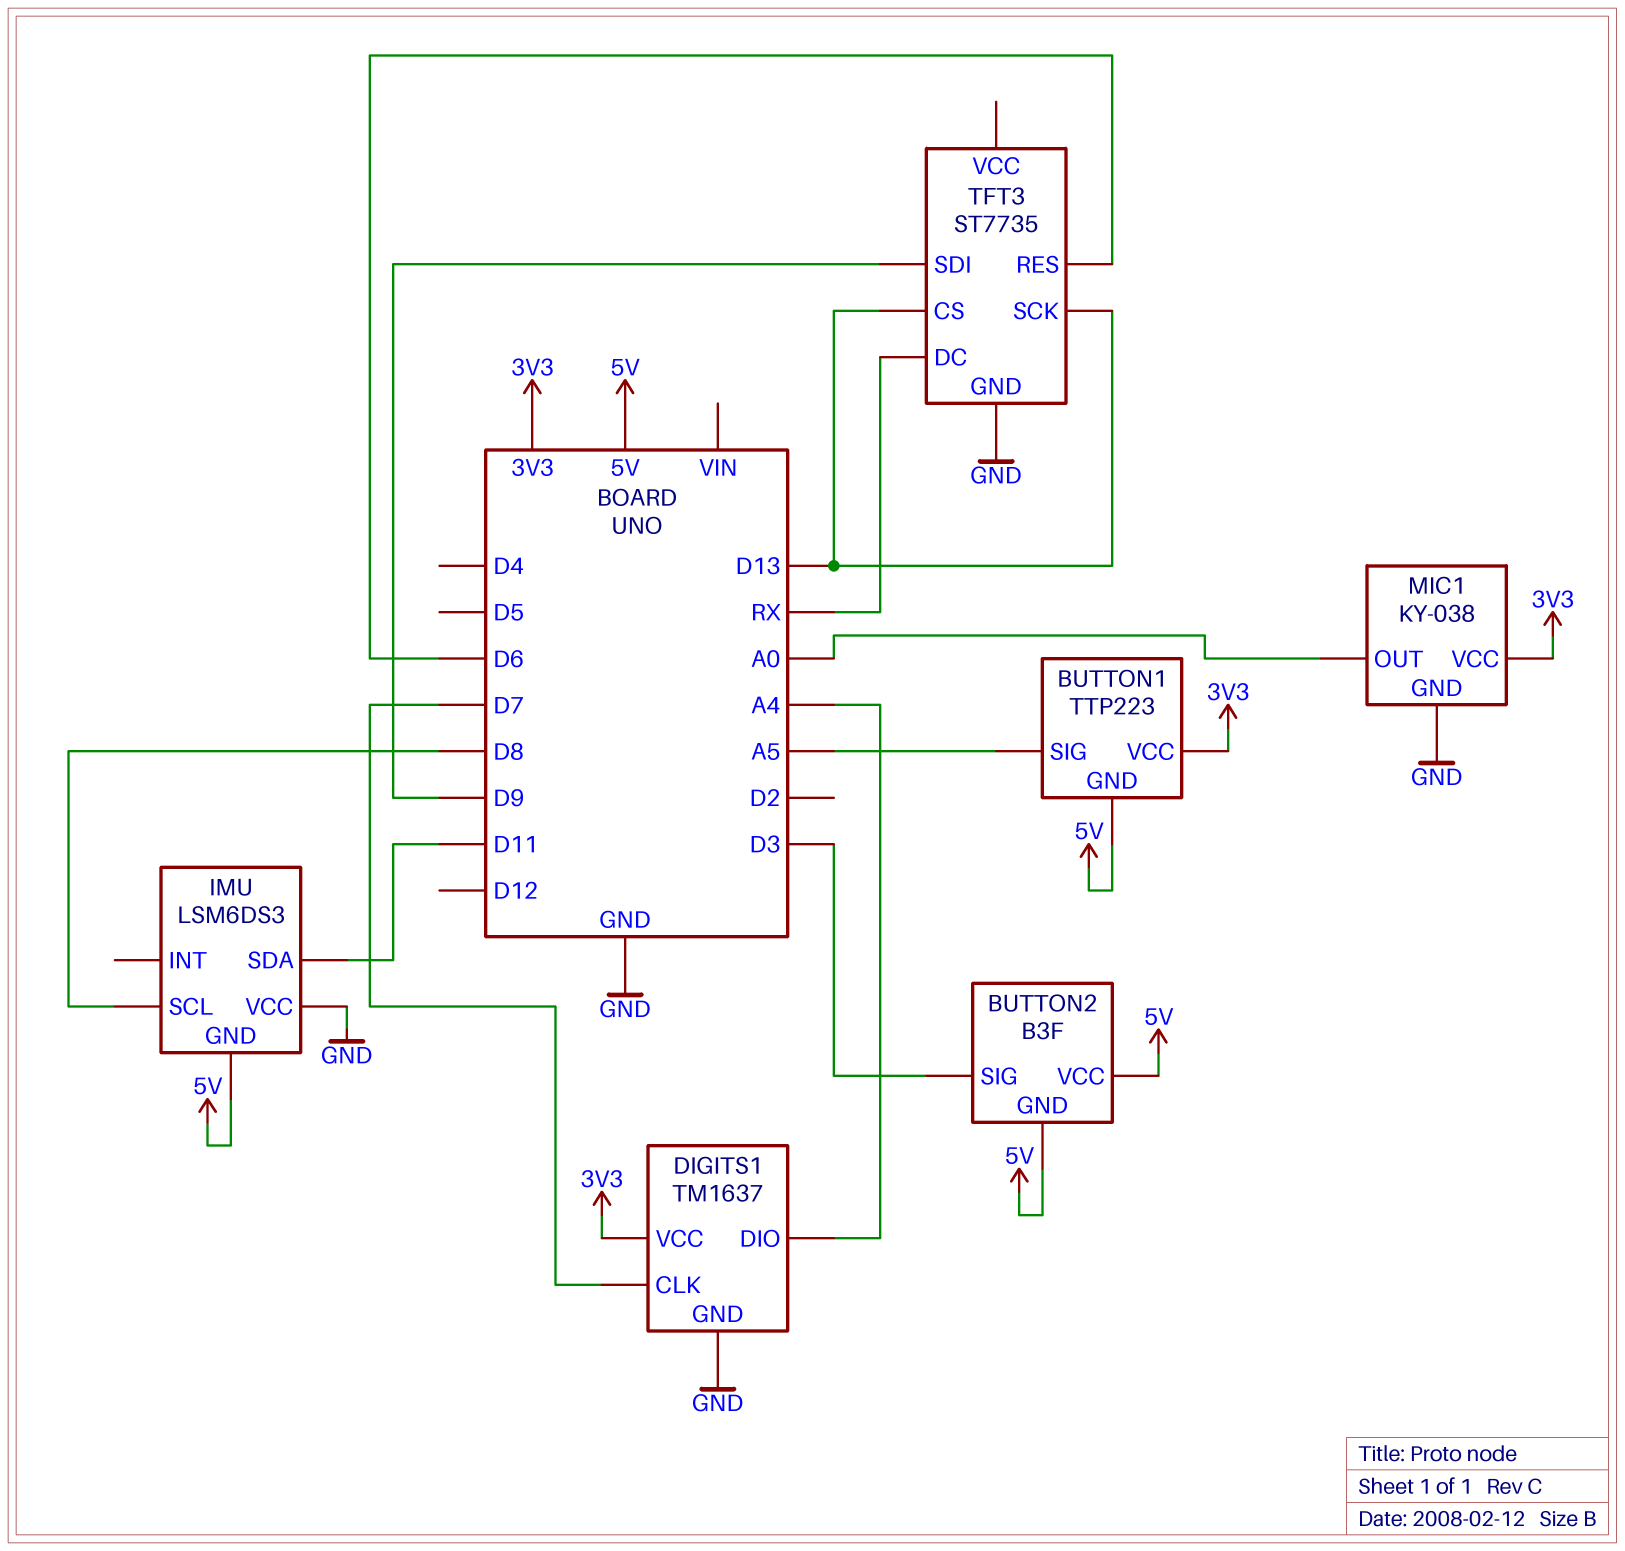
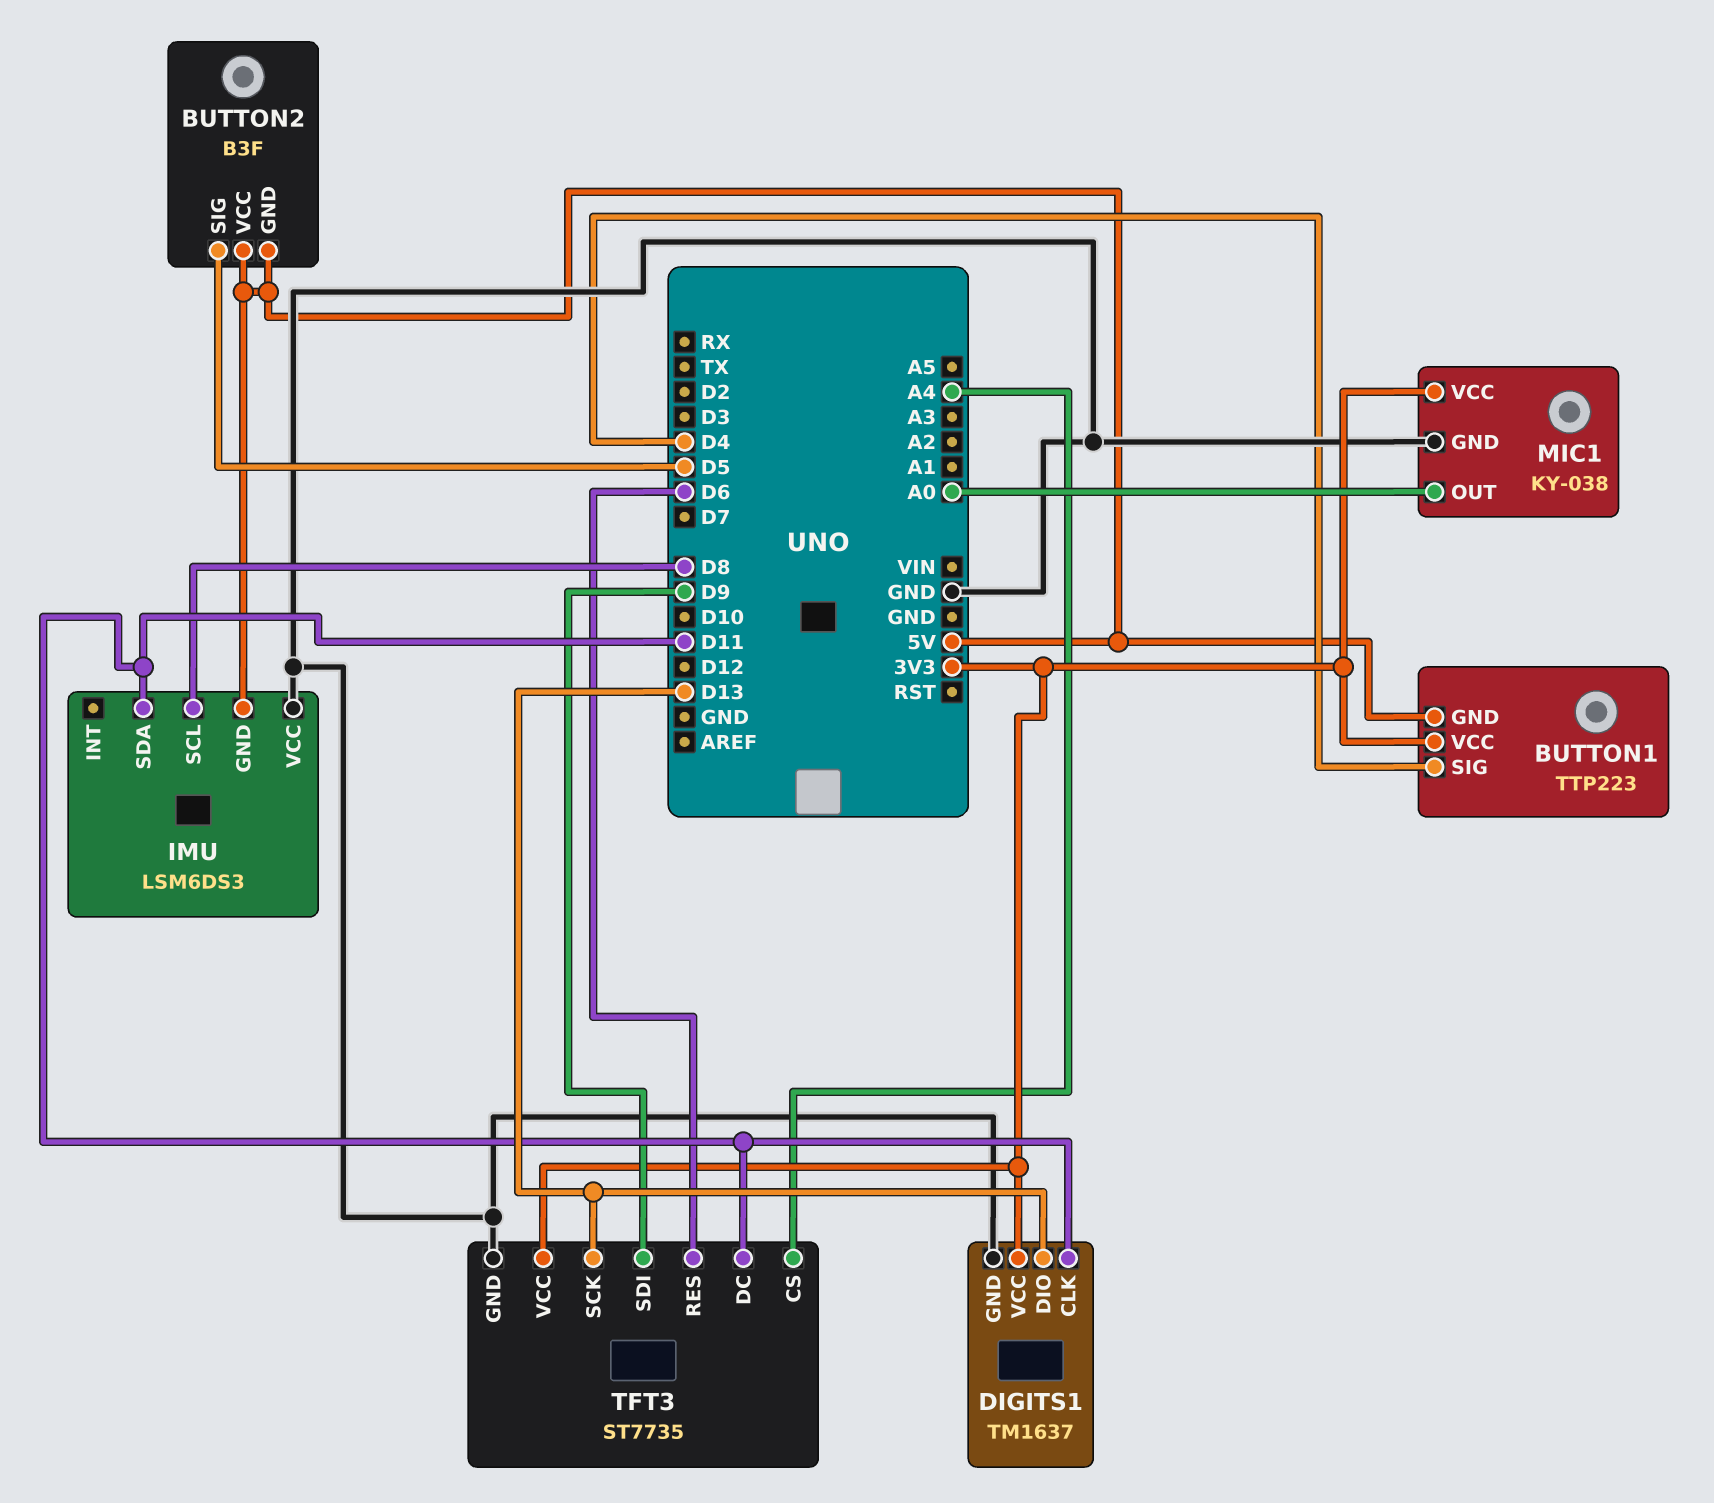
BUTTON1 pin SIG: A5 -> D4
BUTTON2 pin SIG: D3 -> D5
DIGITS1 pin CLK: D7 -> D11
DIGITS1 pin DIO: A4 -> D13
TFT3 pin CS: D13 -> A4
TFT3 pin DC: RX -> D11
TFT3 pin VCC: none -> 3V3

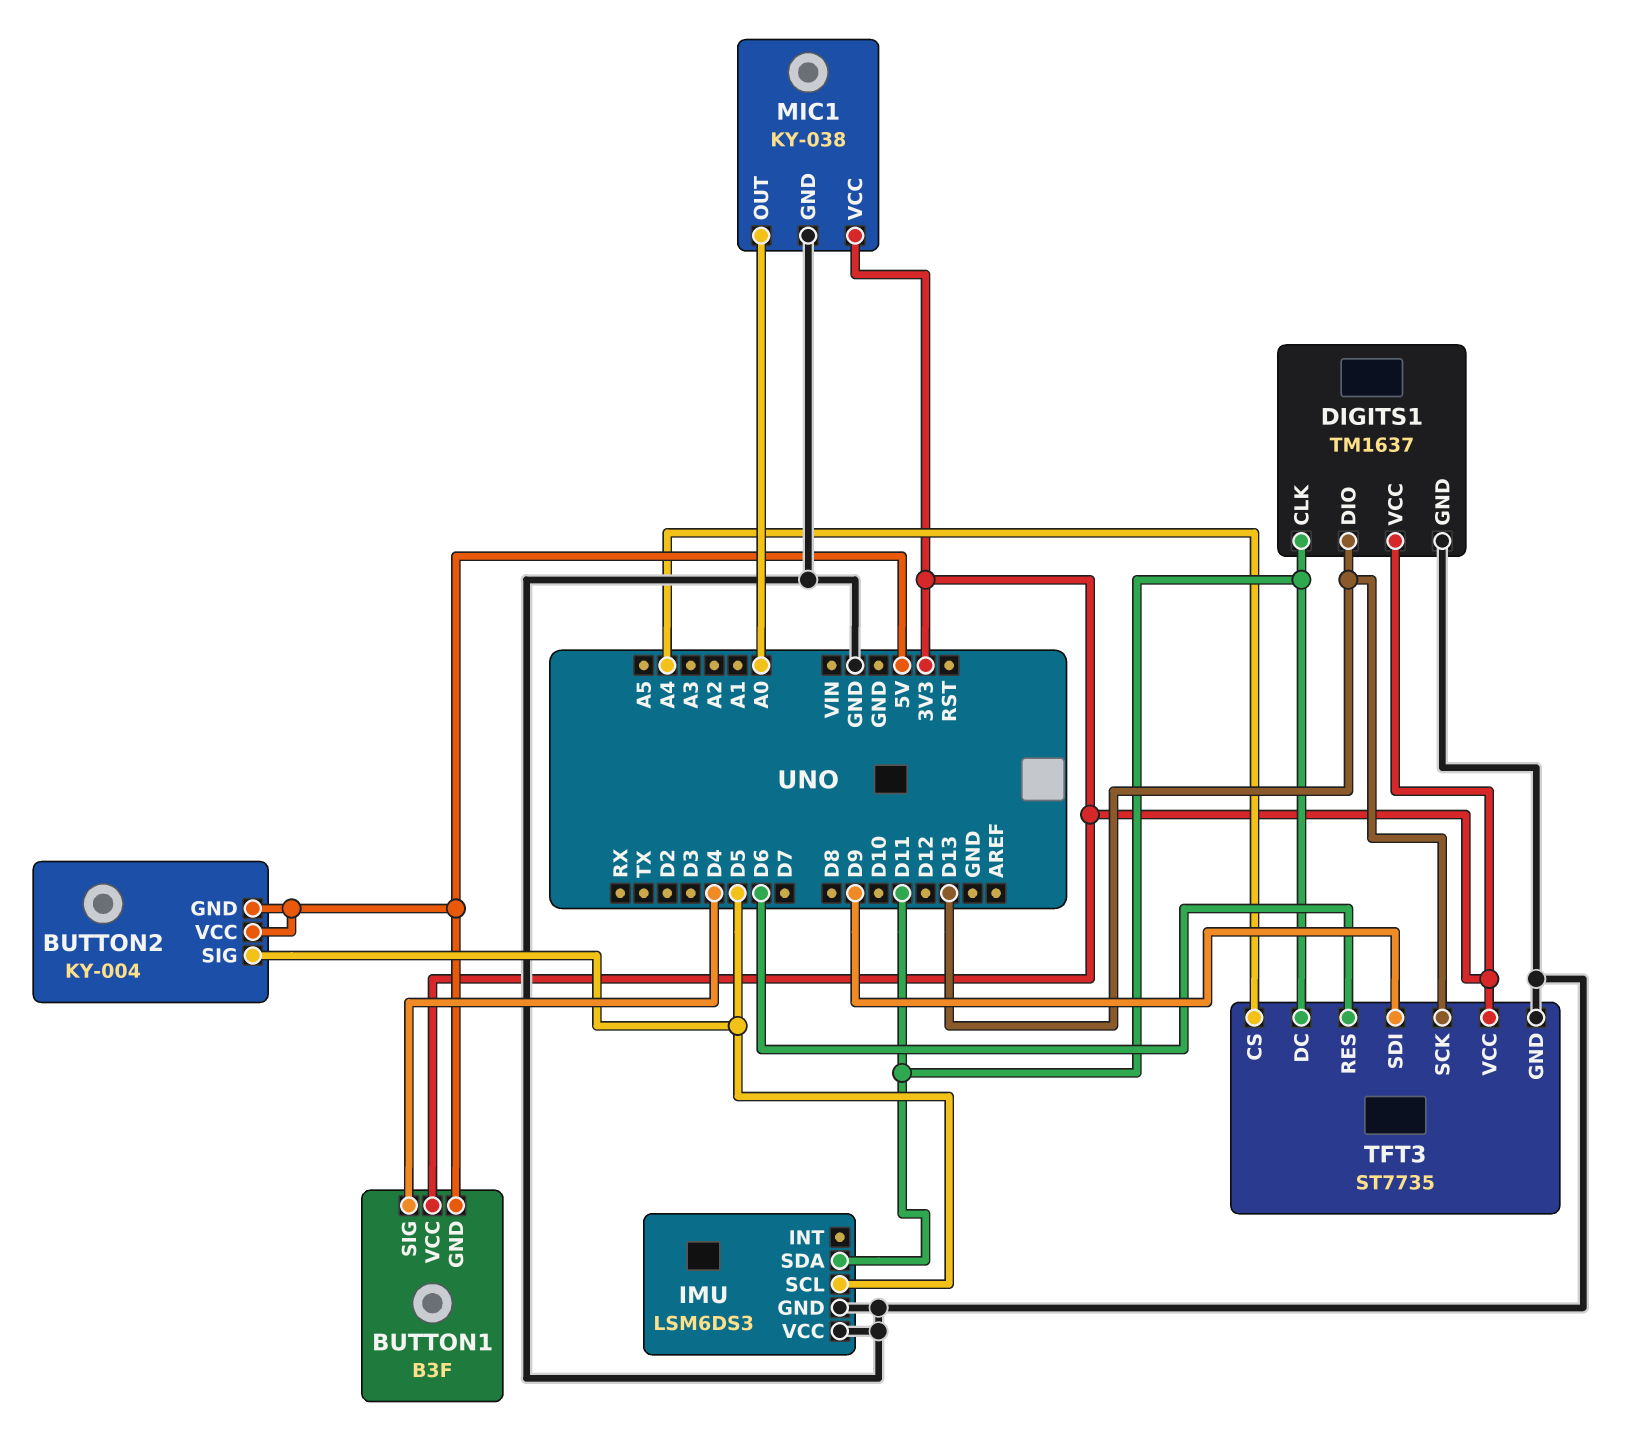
BUTTON1: TTP223 -> B3F
BUTTON2: B3F -> KY-004
IMU pin GND: 5V -> GND
IMU pin SCL: D8 -> D5

